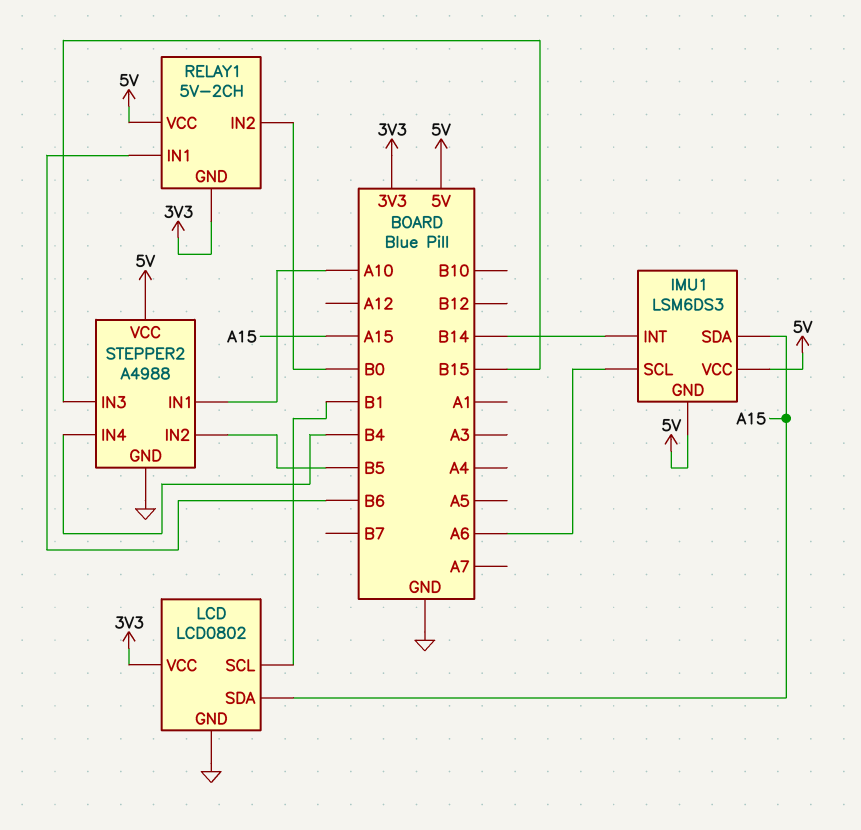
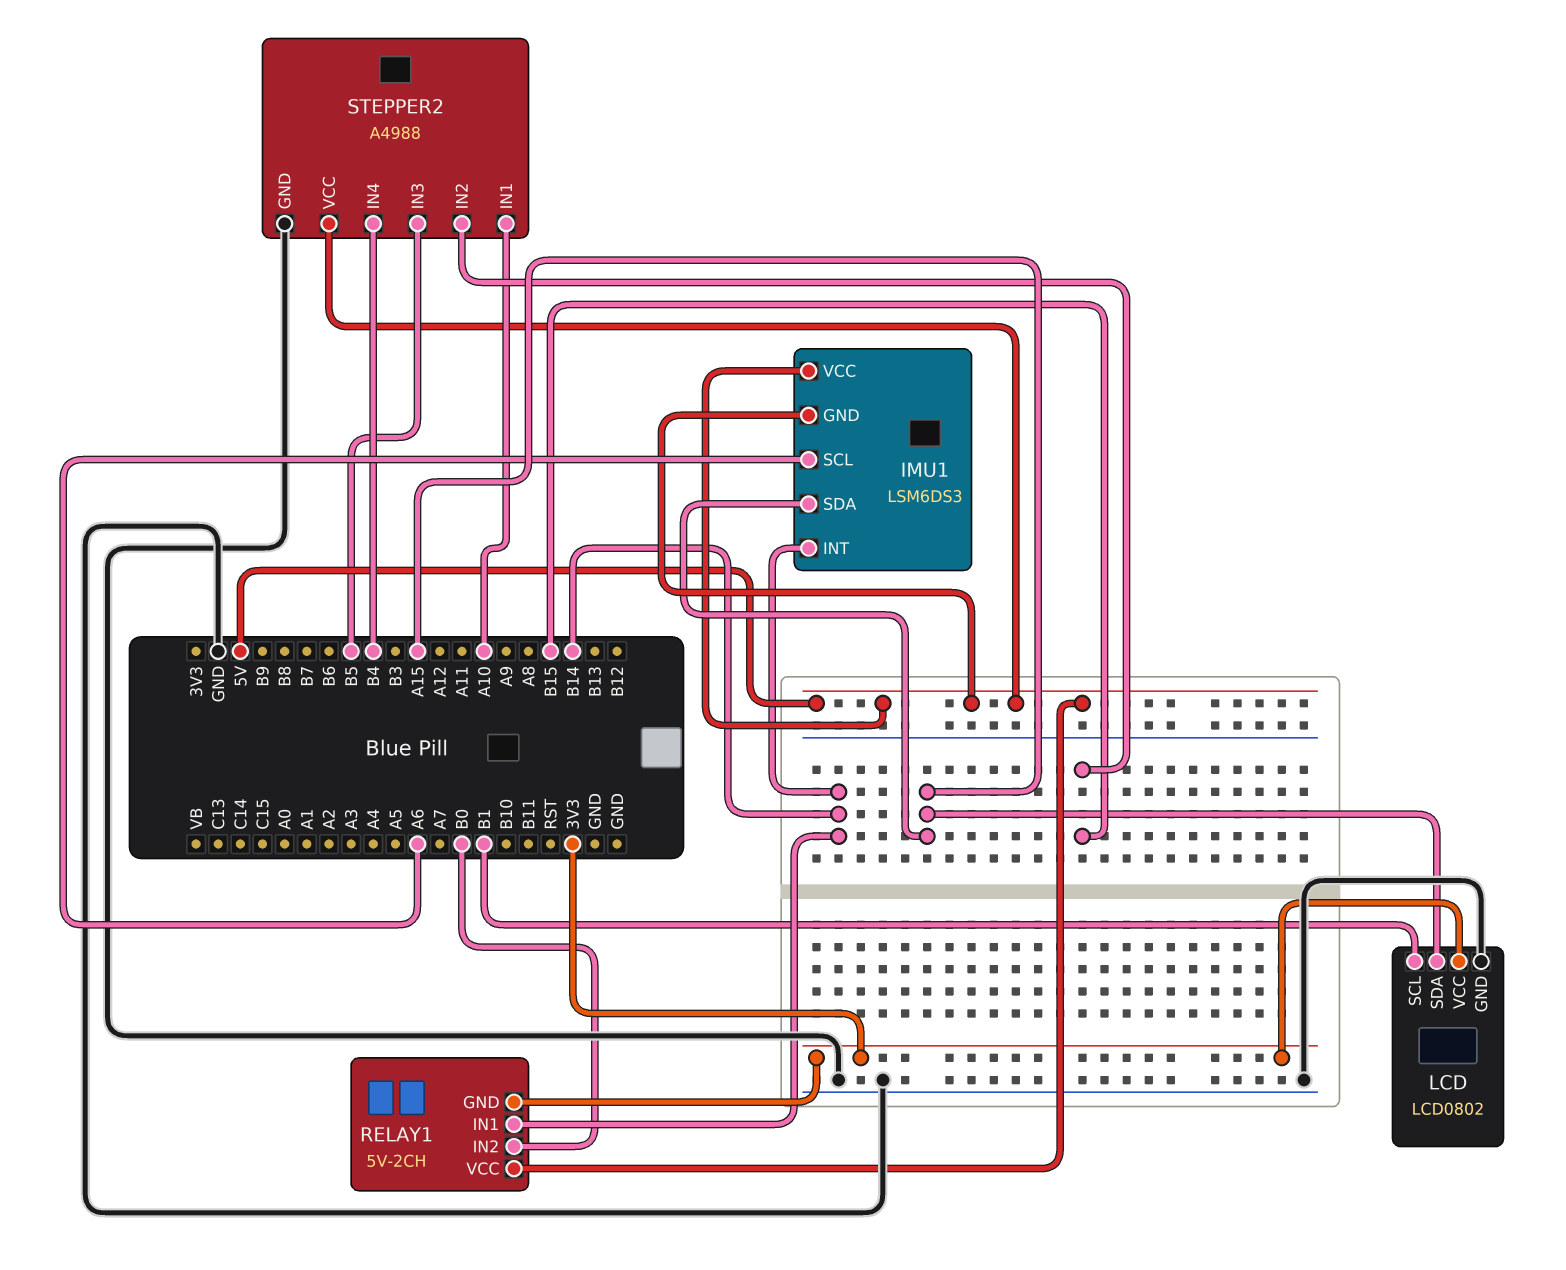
RELAY1 pin IN1: B6 -> B14
STEPPER2 pin IN2: B5 -> B15
STEPPER2 pin IN3: B15 -> B5

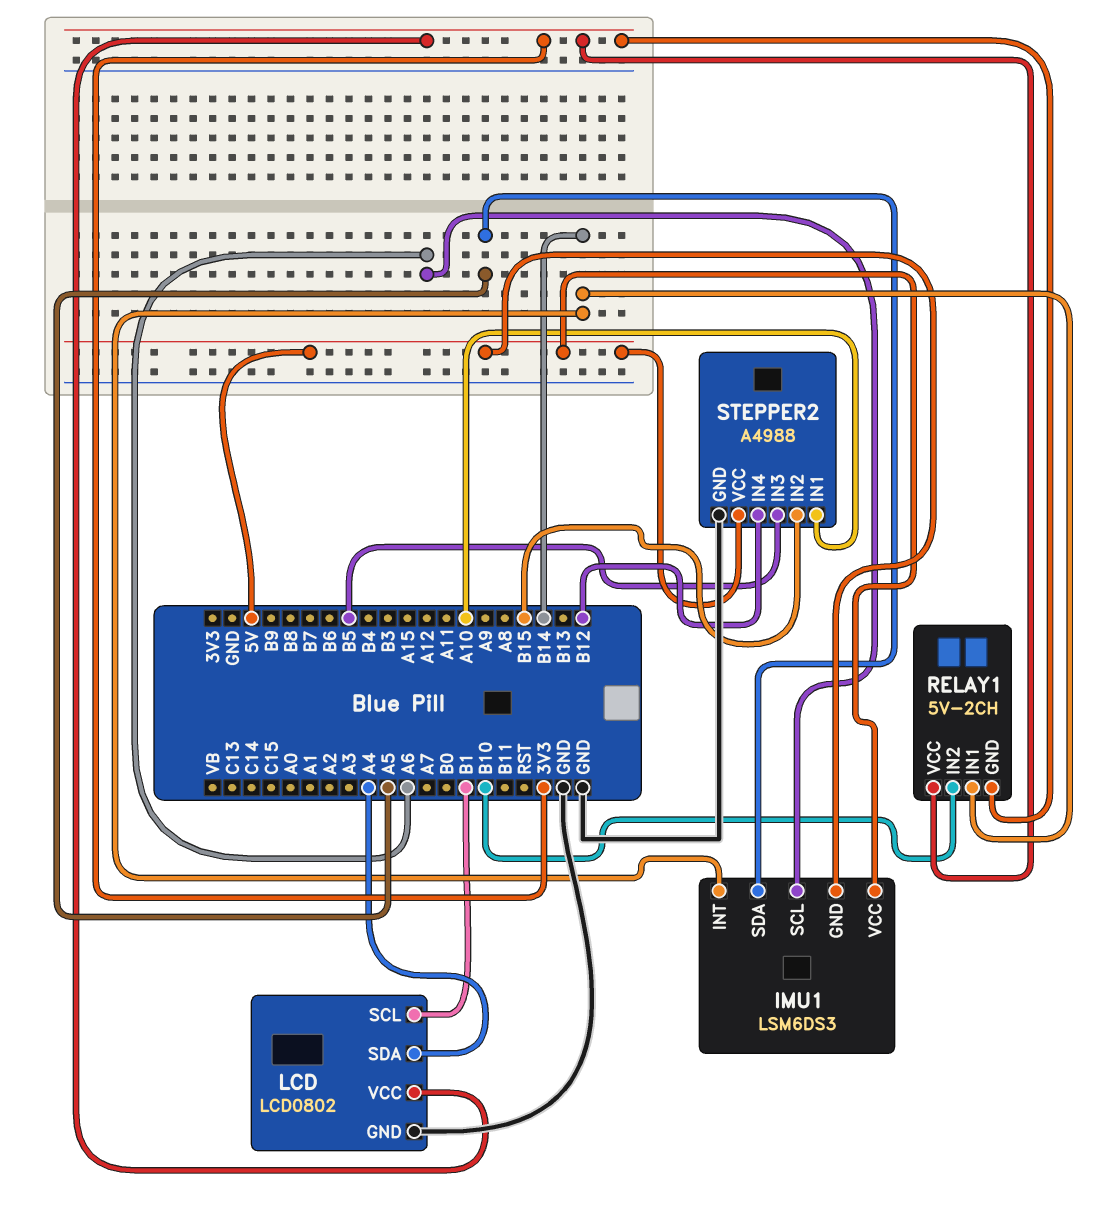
IMU1 pin SDA: A15 -> A5
LCD pin SDA: A15 -> A4
RELAY1 pin IN2: B0 -> B10
RELAY1 pin VCC: 5V -> 3V3
STEPPER2 pin IN4: B4 -> B12

